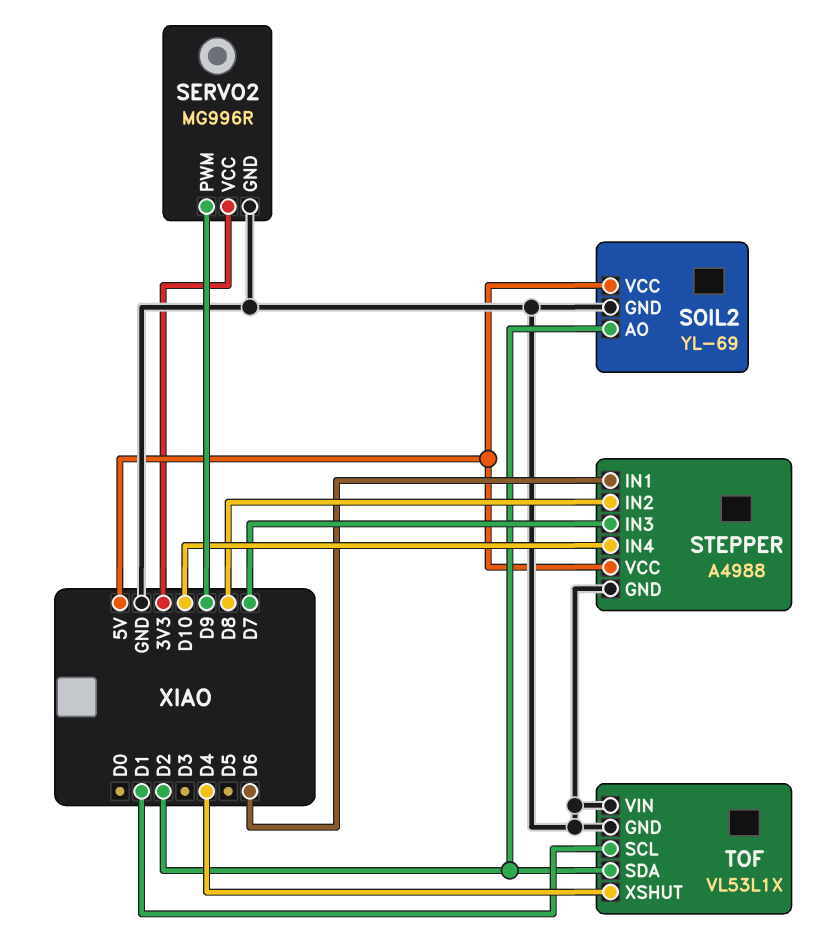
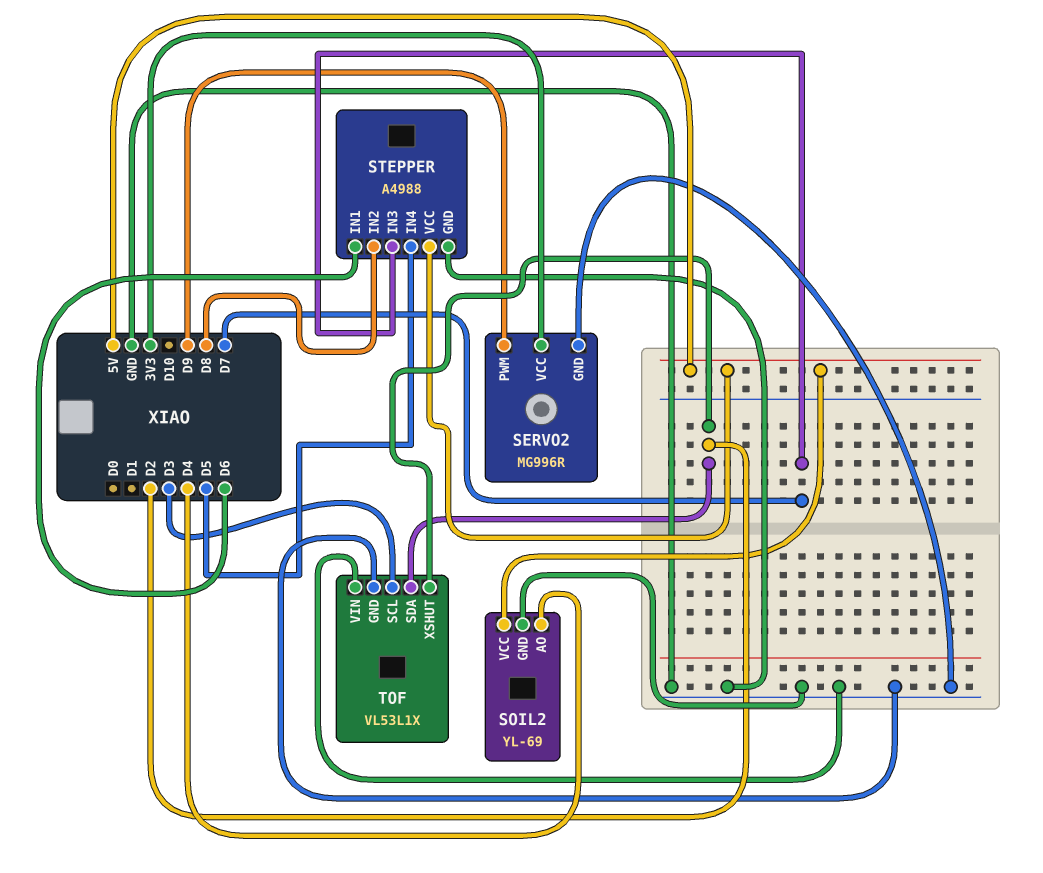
SOIL2 pin AO: D2 -> D4
STEPPER pin IN4: D10 -> D5
TOF pin SCL: D1 -> D3
TOF pin XSHUT: D4 -> D2

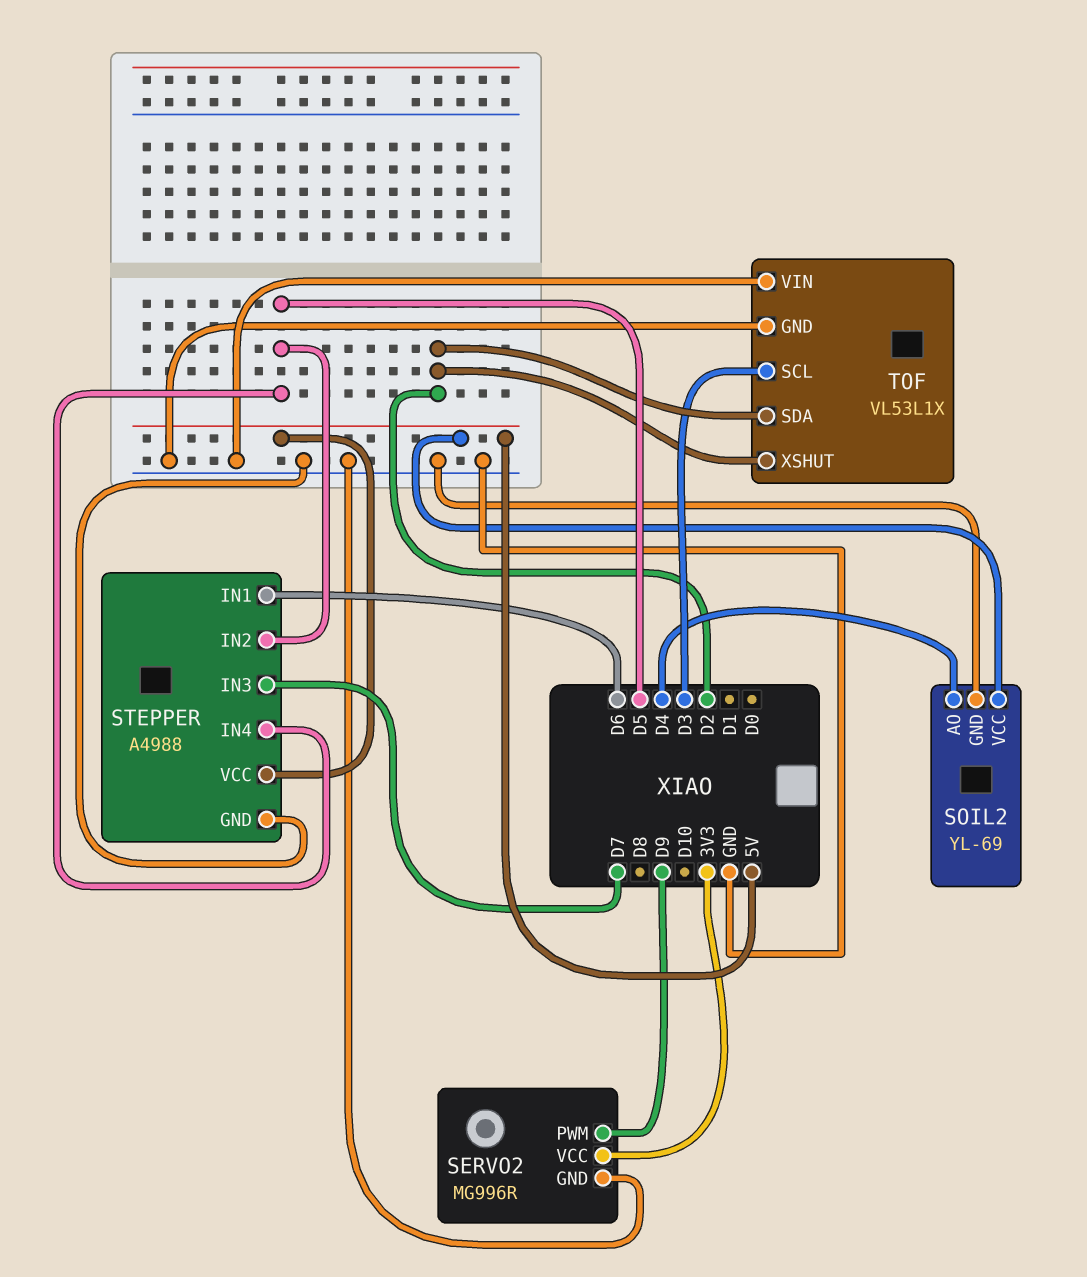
STEPPER pin IN2: D8 -> D5

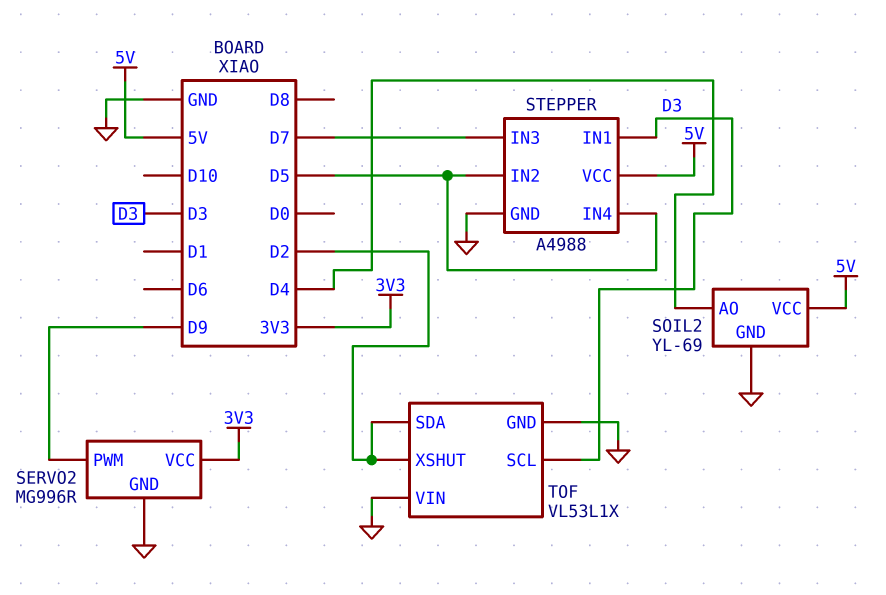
STEPPER pin IN1: D6 -> D3

